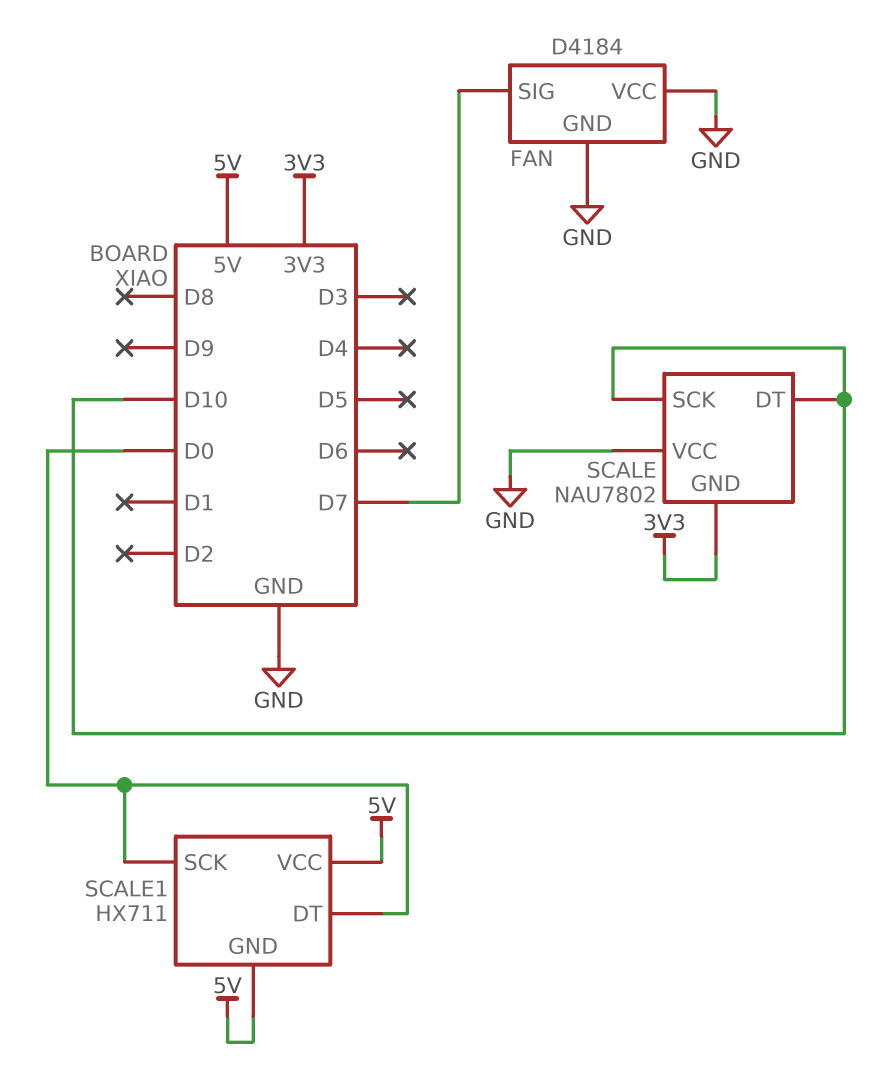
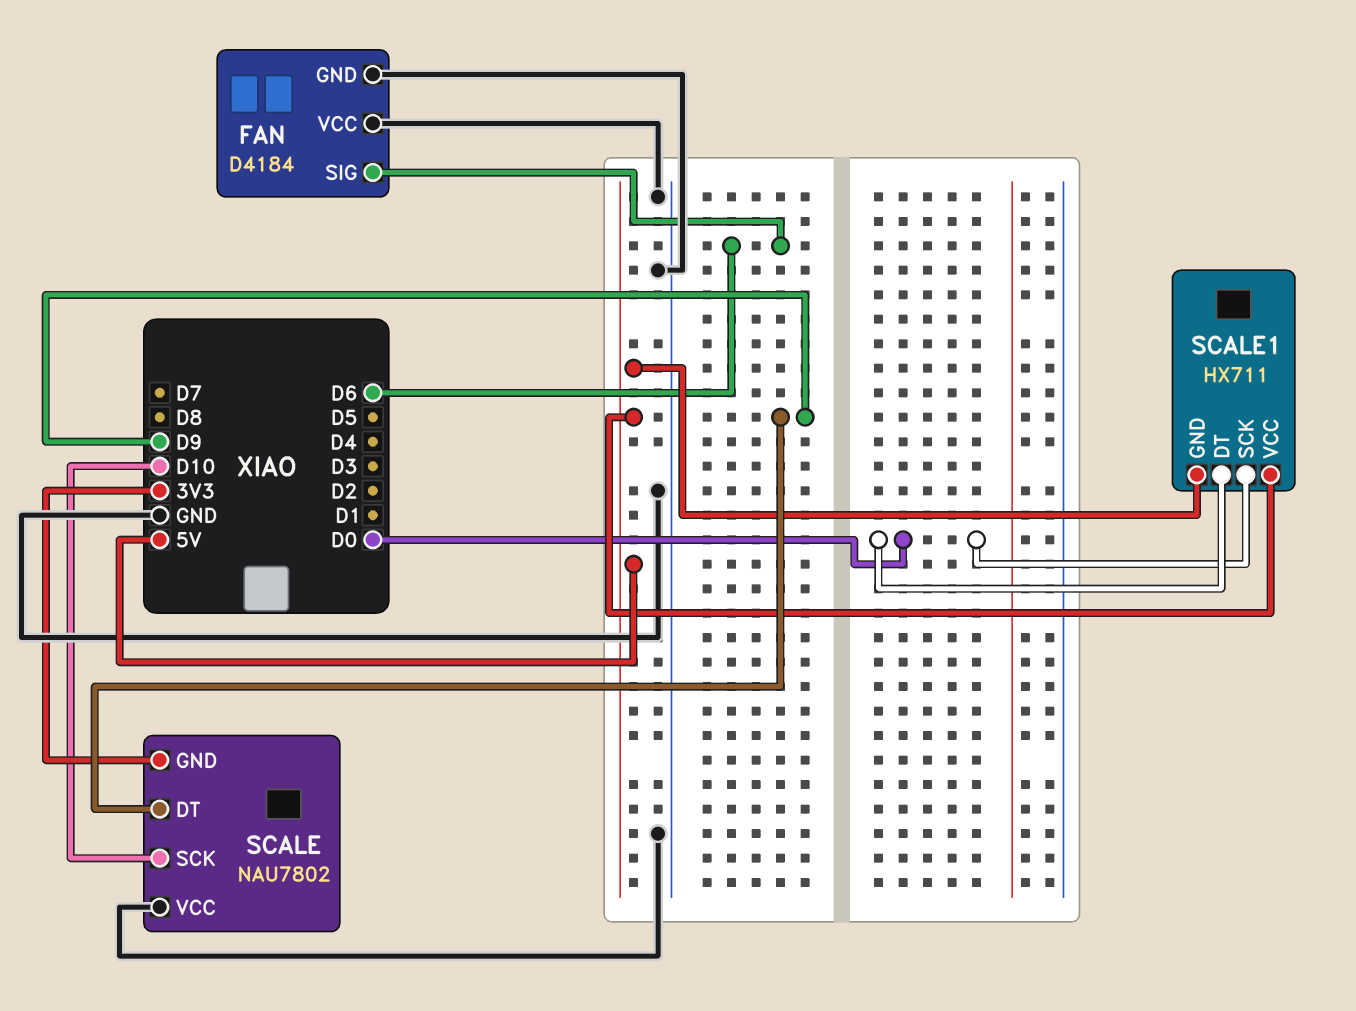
FAN pin SIG: D7 -> D6
SCALE pin DT: D10 -> D9

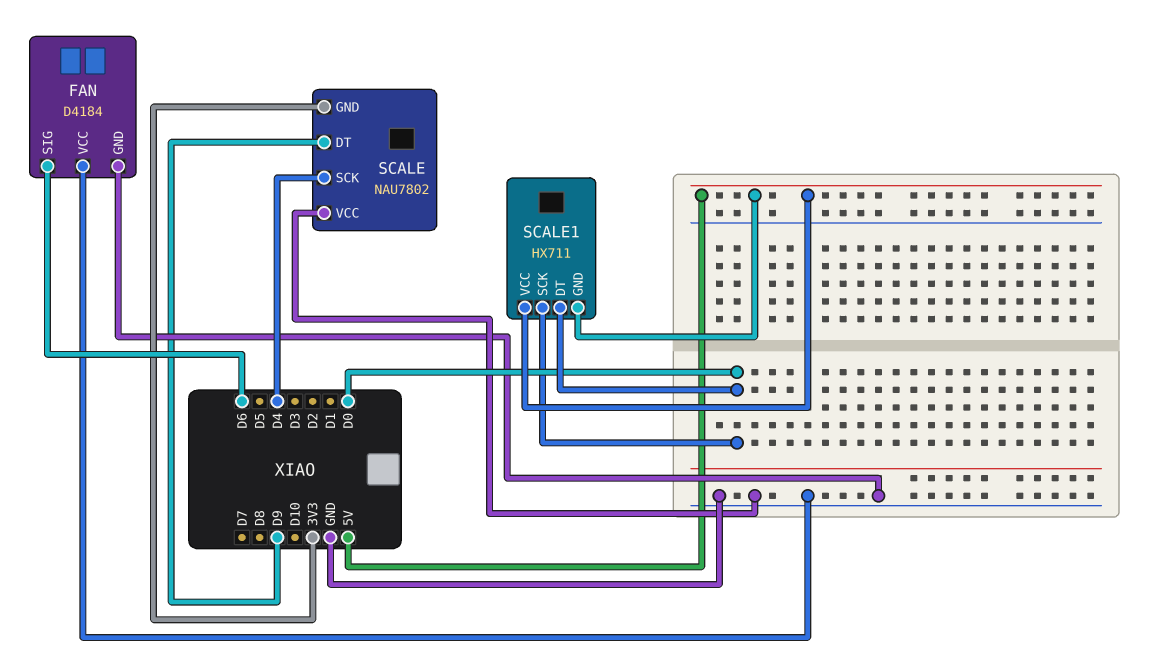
SCALE pin SCK: D10 -> D4

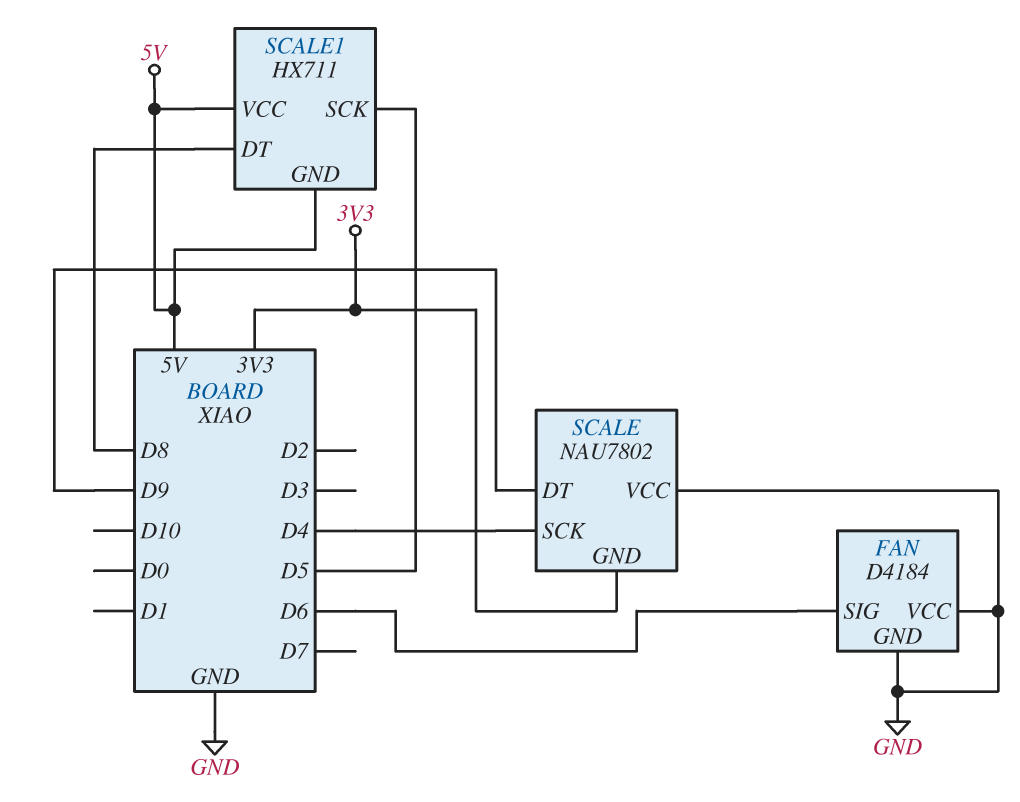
SCALE1 pin DT: D0 -> D8
SCALE1 pin SCK: D0 -> D5

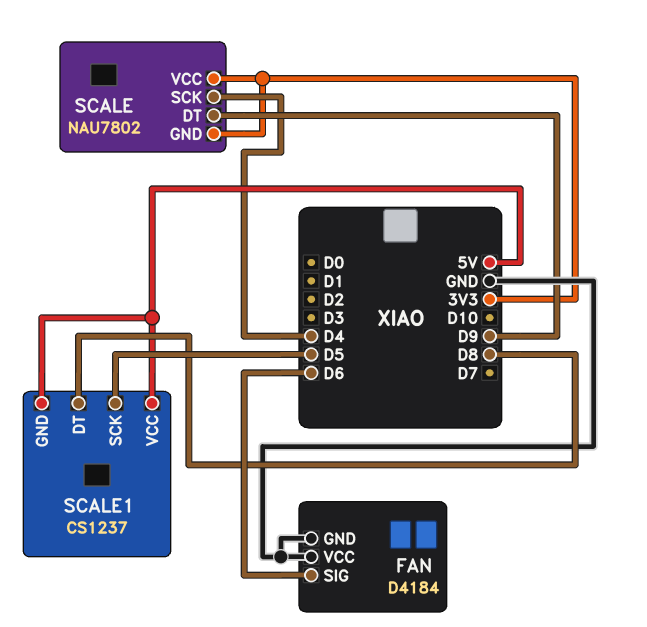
SCALE pin VCC: GND -> 3V3
SCALE1: HX711 -> CS1237

